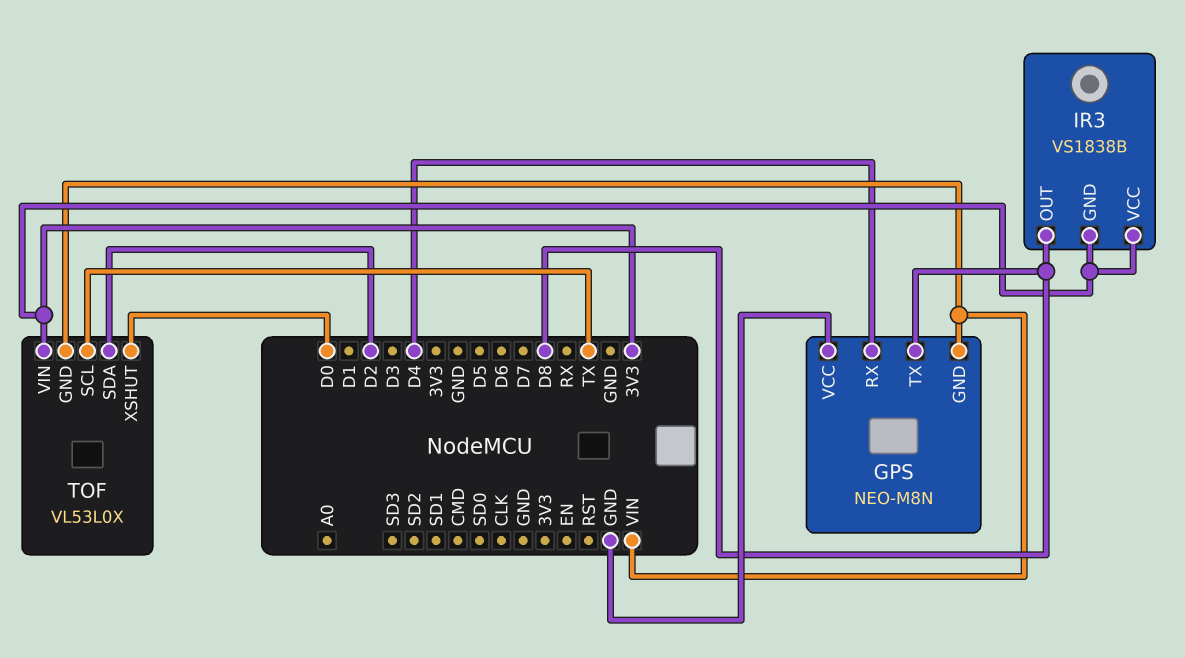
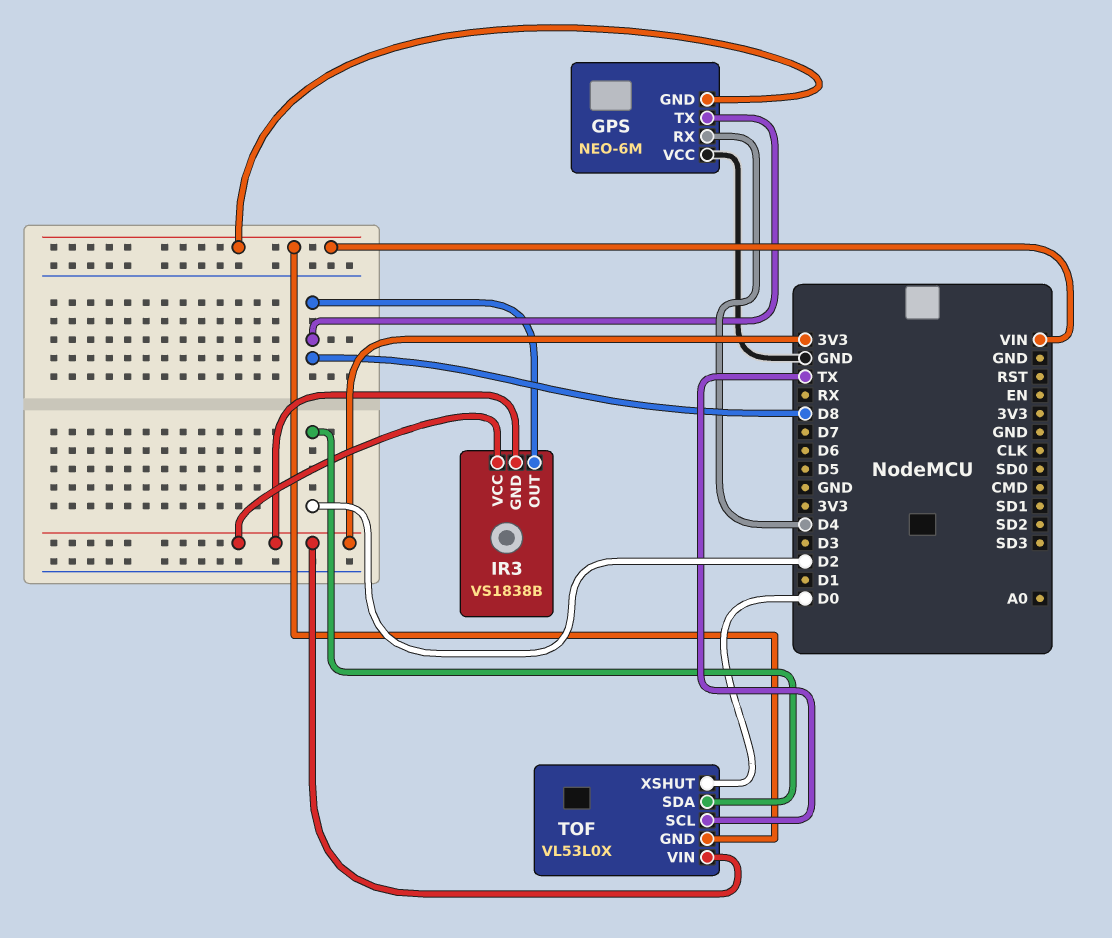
GPS: NEO-M8N -> NEO-6M

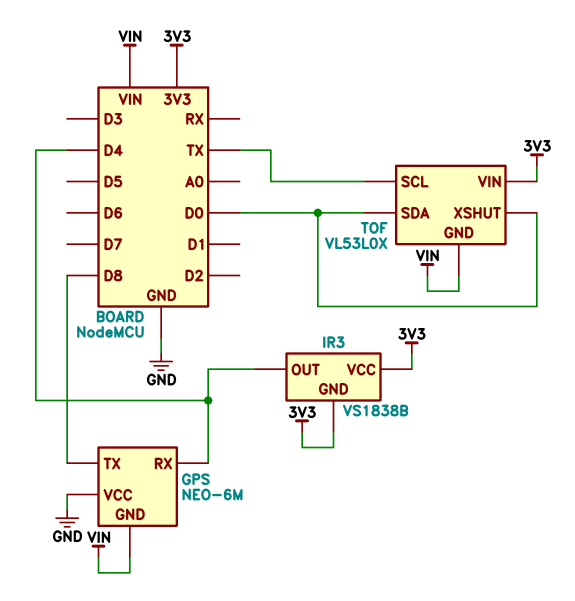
IR3 pin OUT: D8 -> D4
TOF pin SDA: D2 -> D0

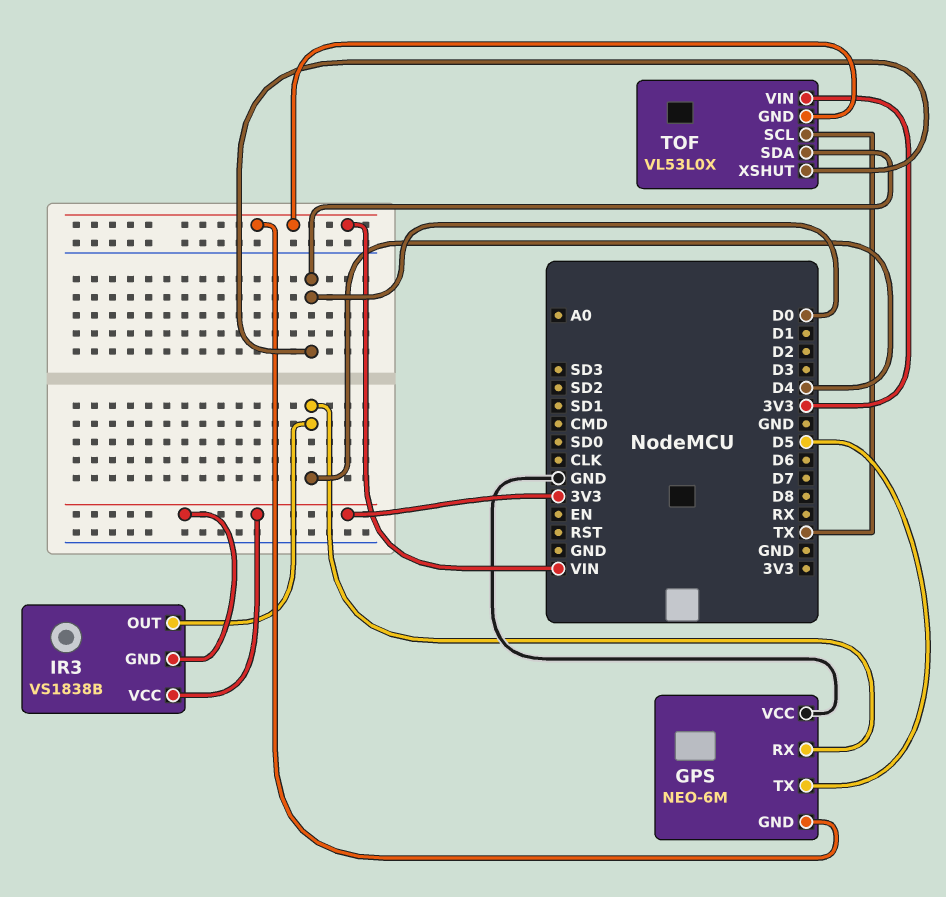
GPS pin TX: D8 -> D5

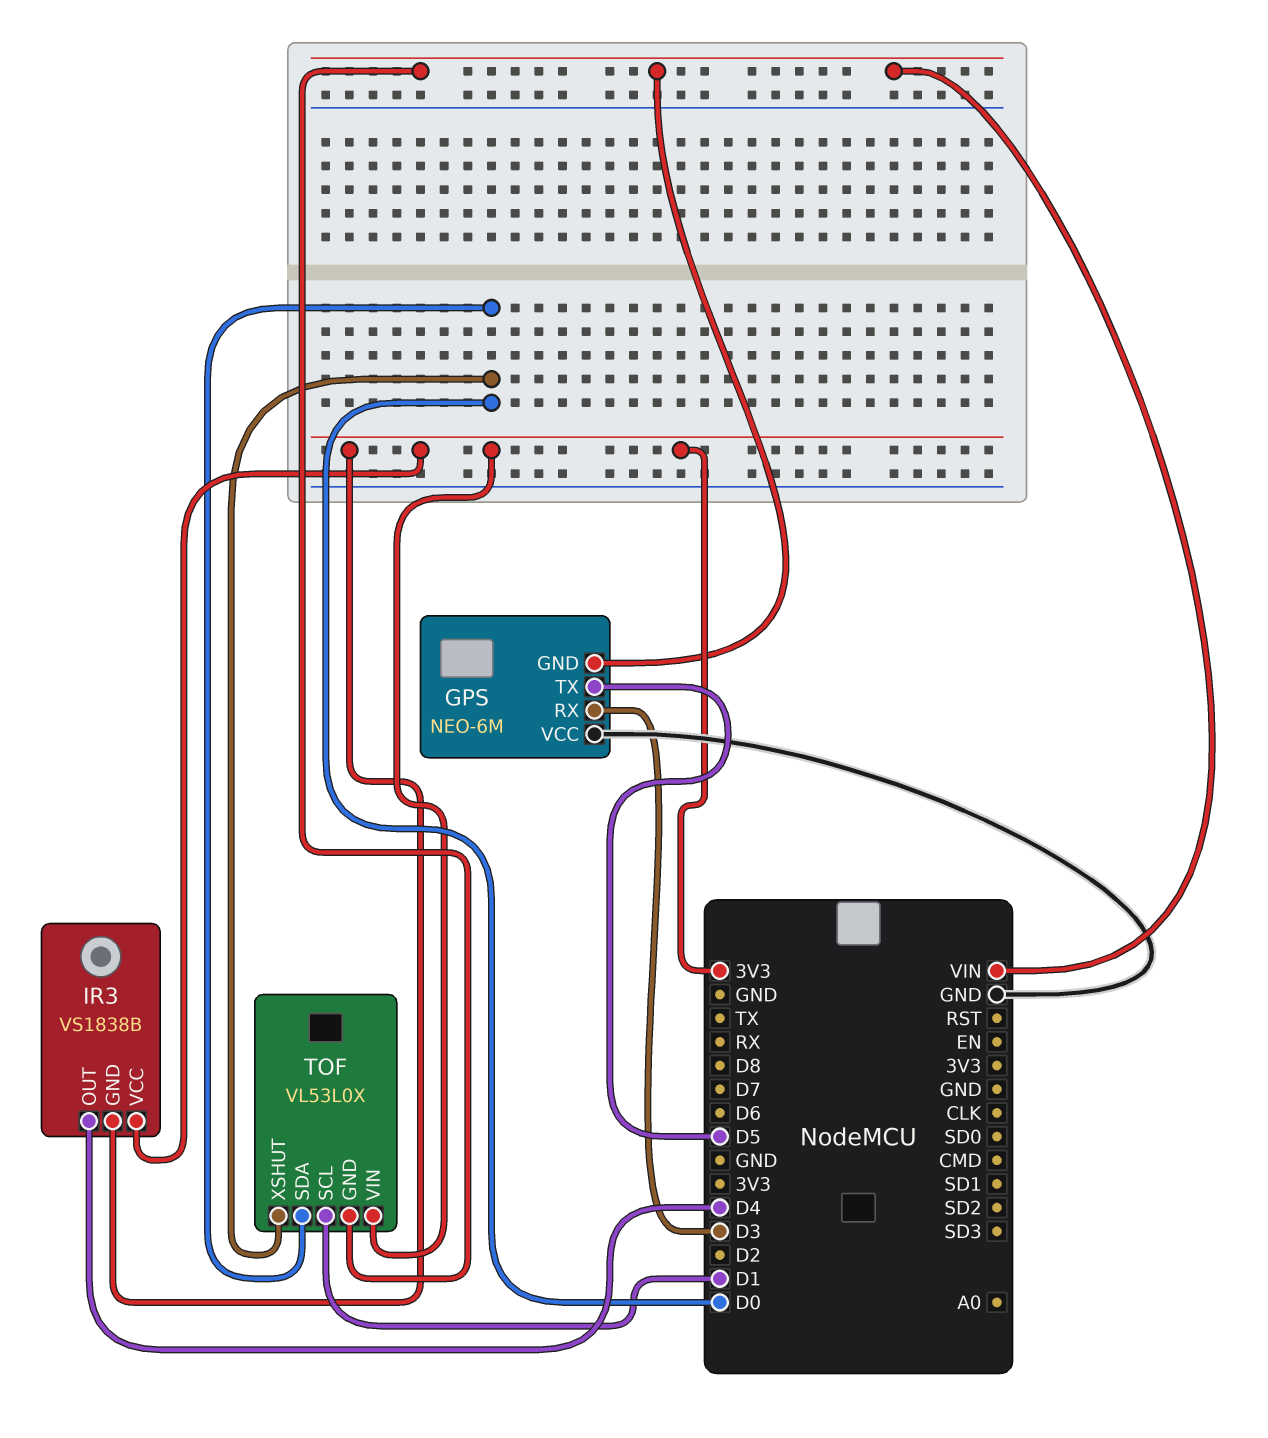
GPS pin RX: D4 -> D3
TOF pin SCL: TX -> D1

